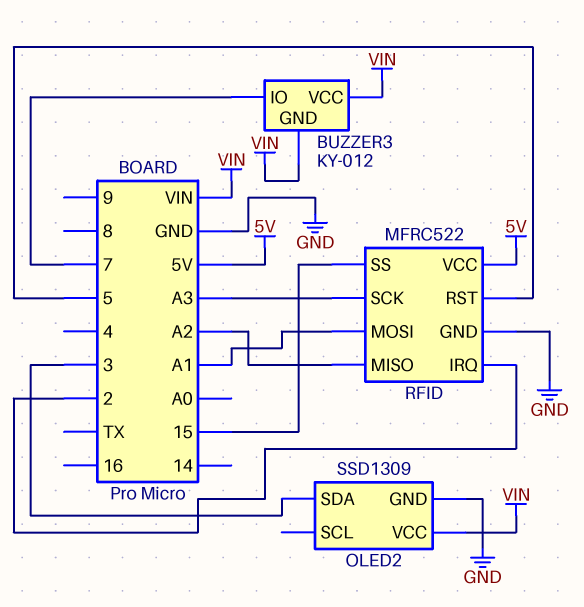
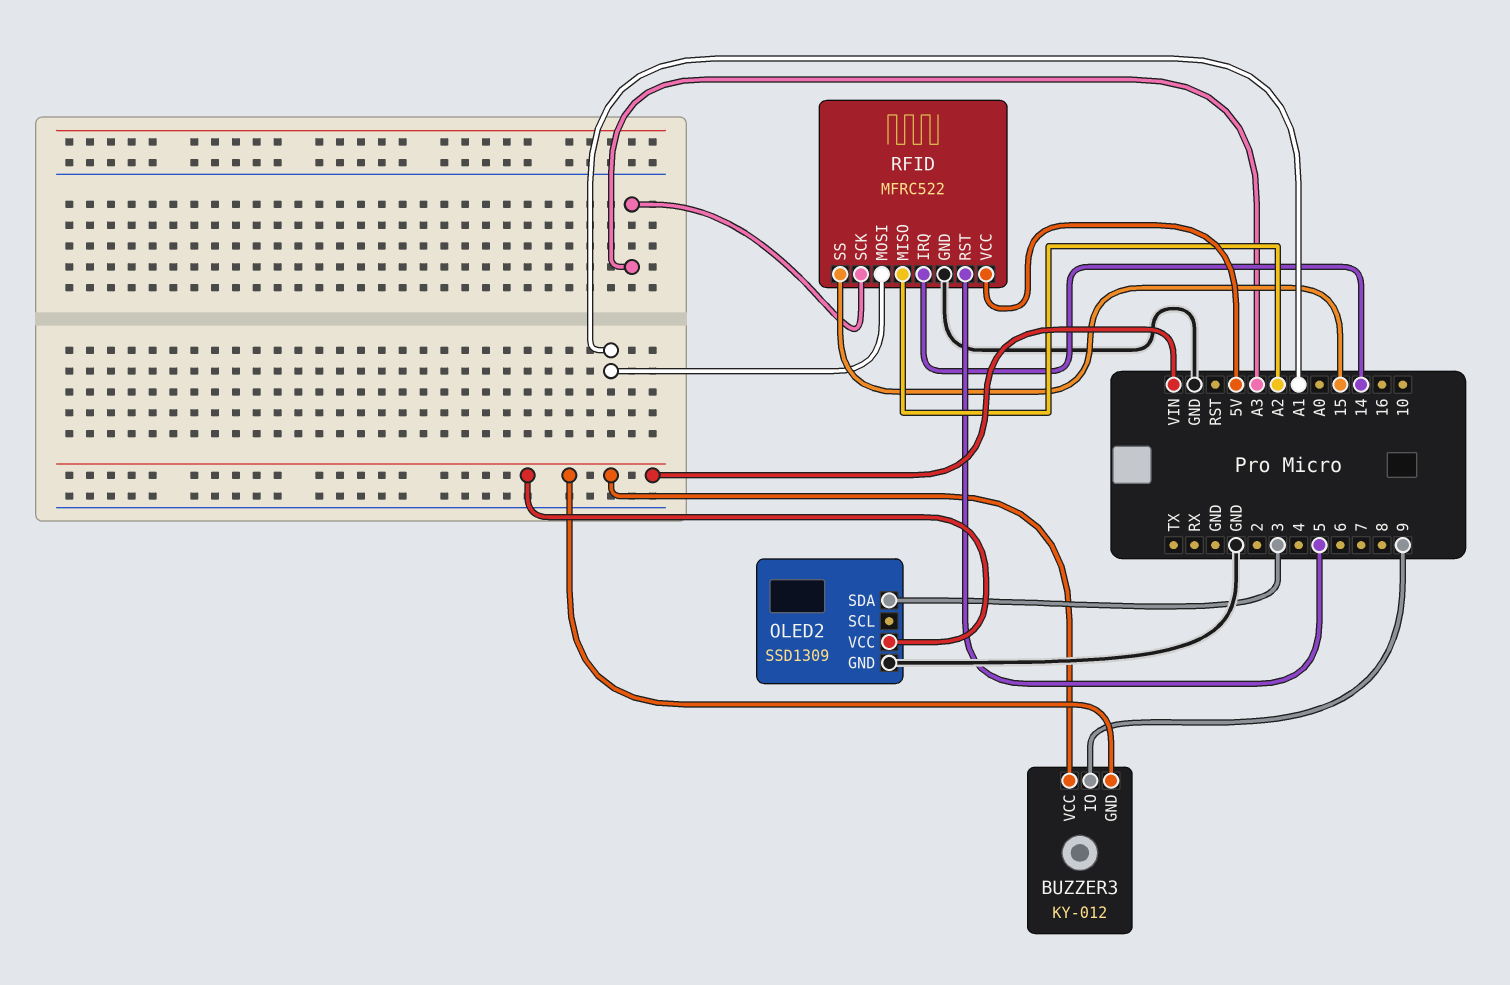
BUZZER3 pin IO: 7 -> 9
RFID pin IRQ: 2 -> 14

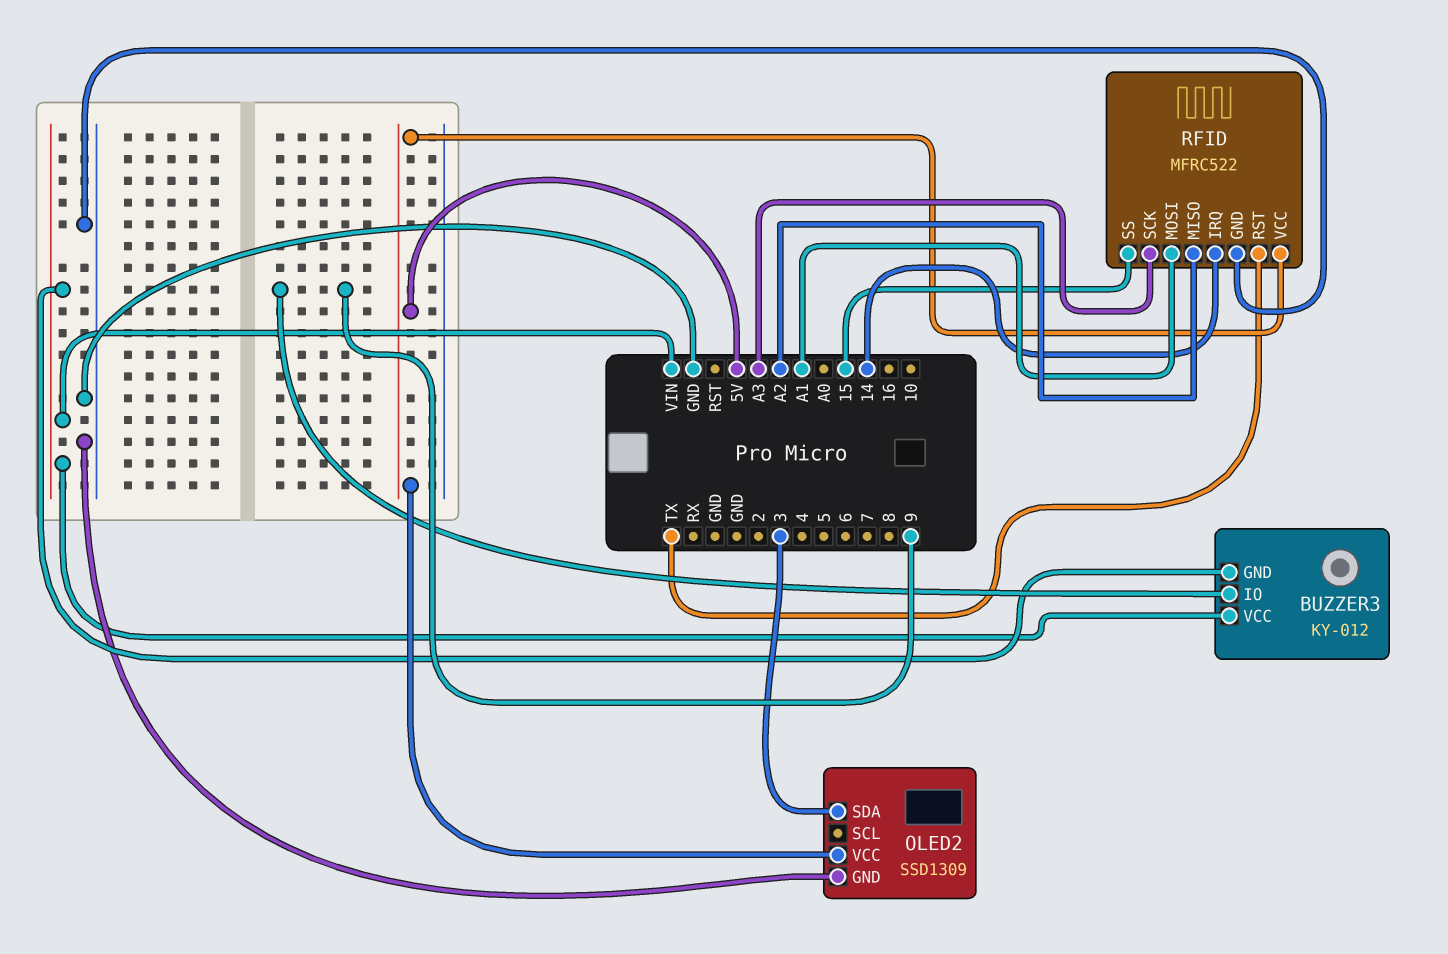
OLED2 pin VCC: VIN -> 5V
RFID pin RST: 5 -> TX

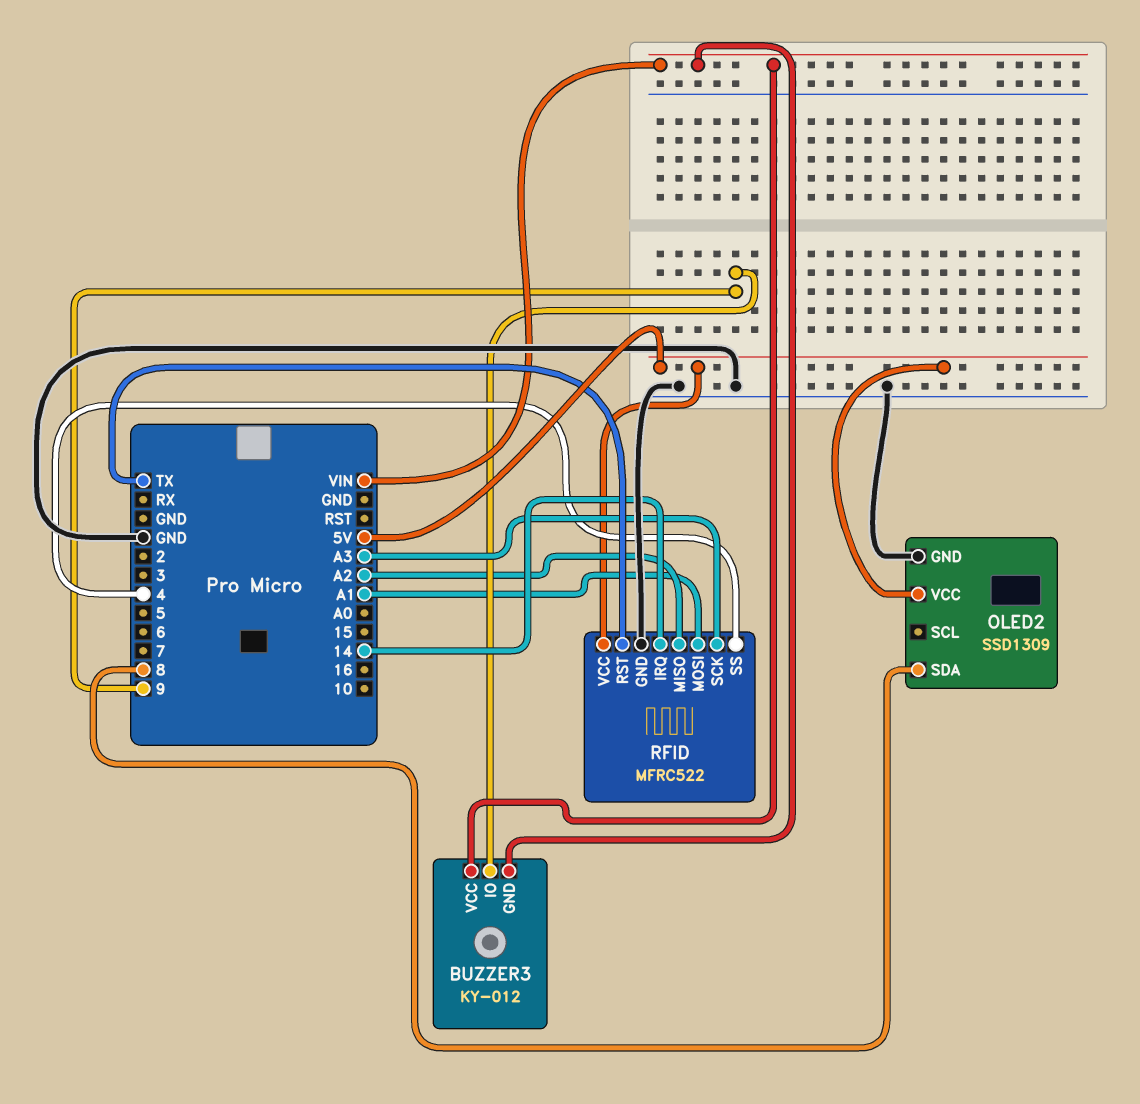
OLED2 pin SDA: 3 -> 8
RFID pin SS: 15 -> 4

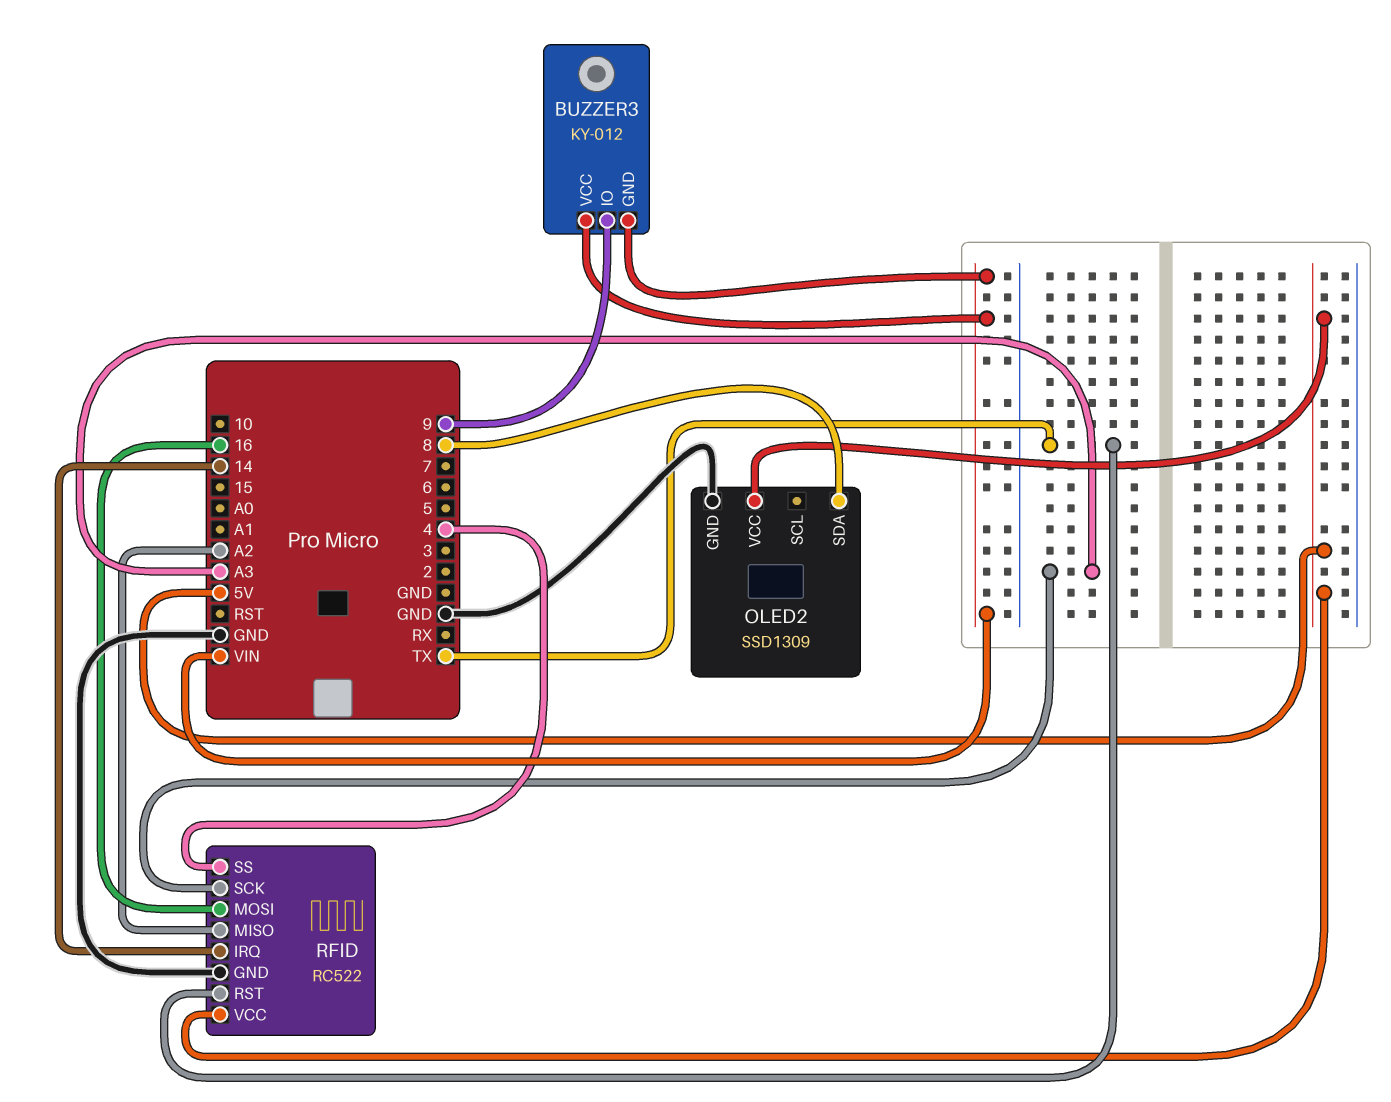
RFID: MFRC522 -> RC522
RFID pin MOSI: A1 -> 16

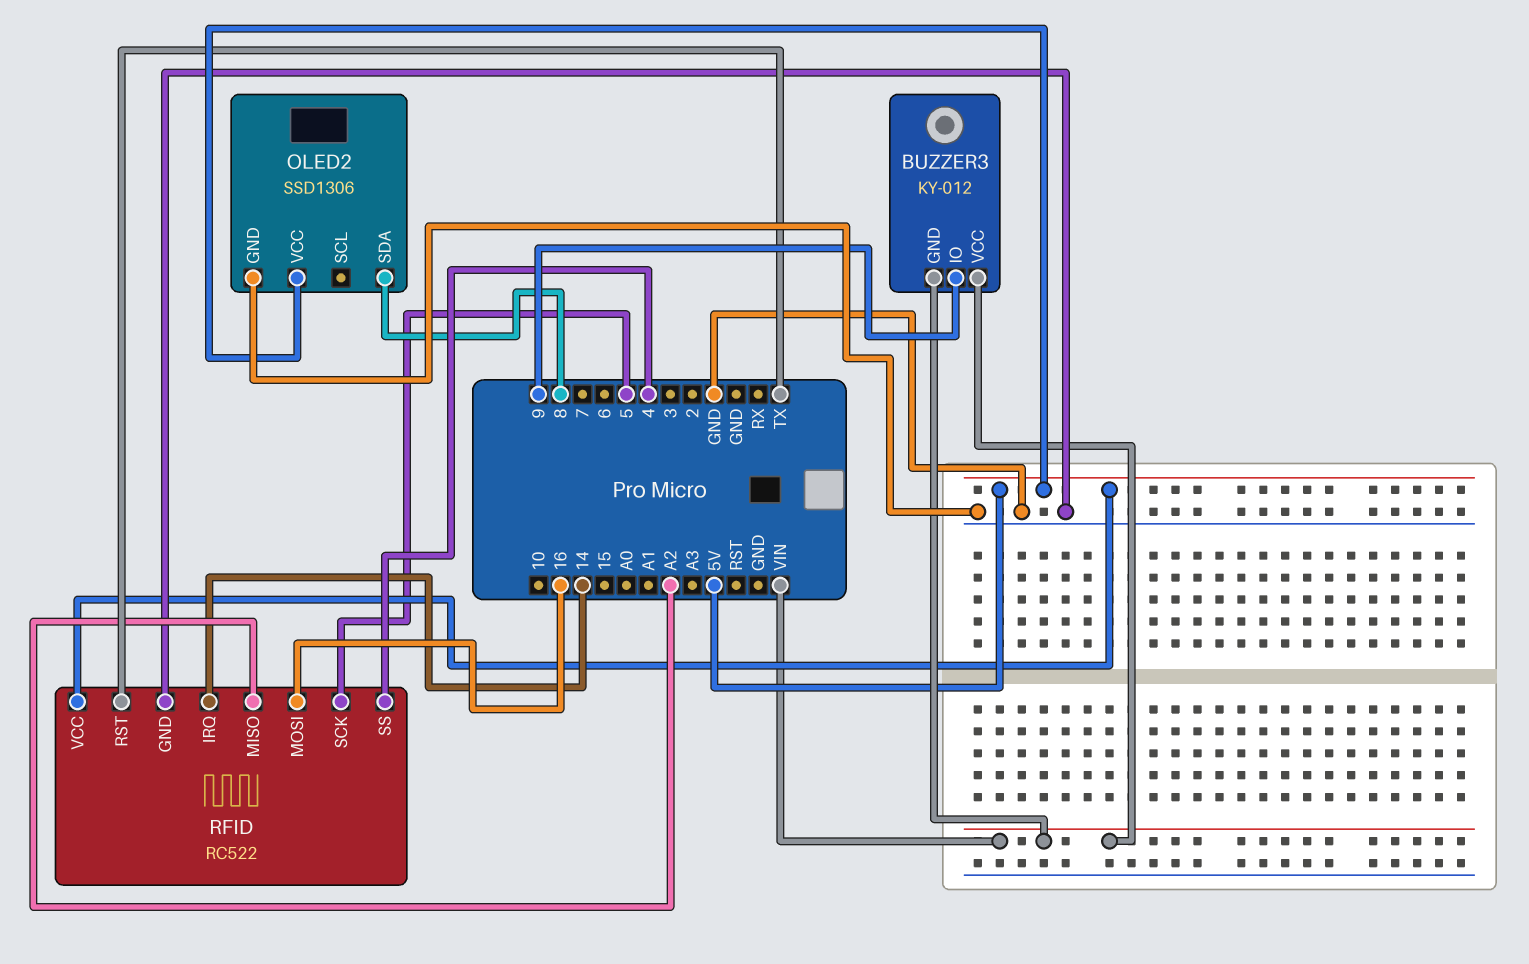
OLED2: SSD1309 -> SSD1306
RFID pin SCK: A3 -> 5

